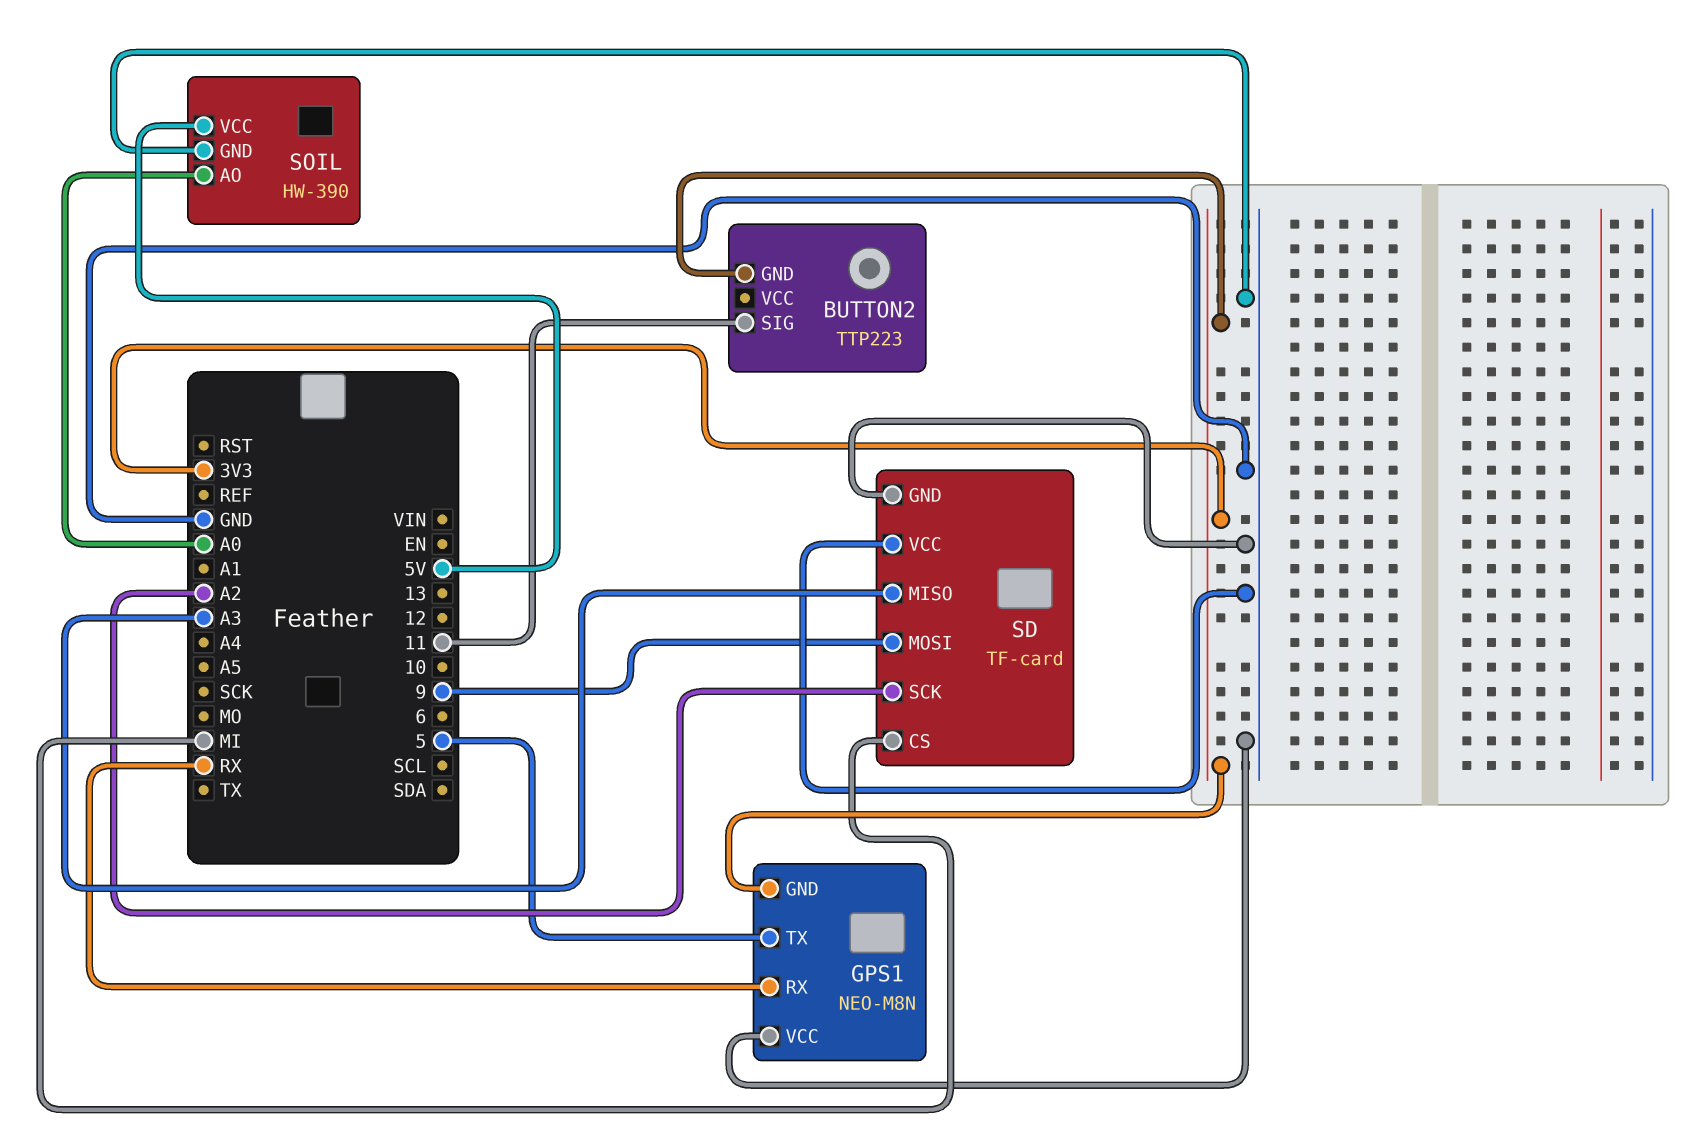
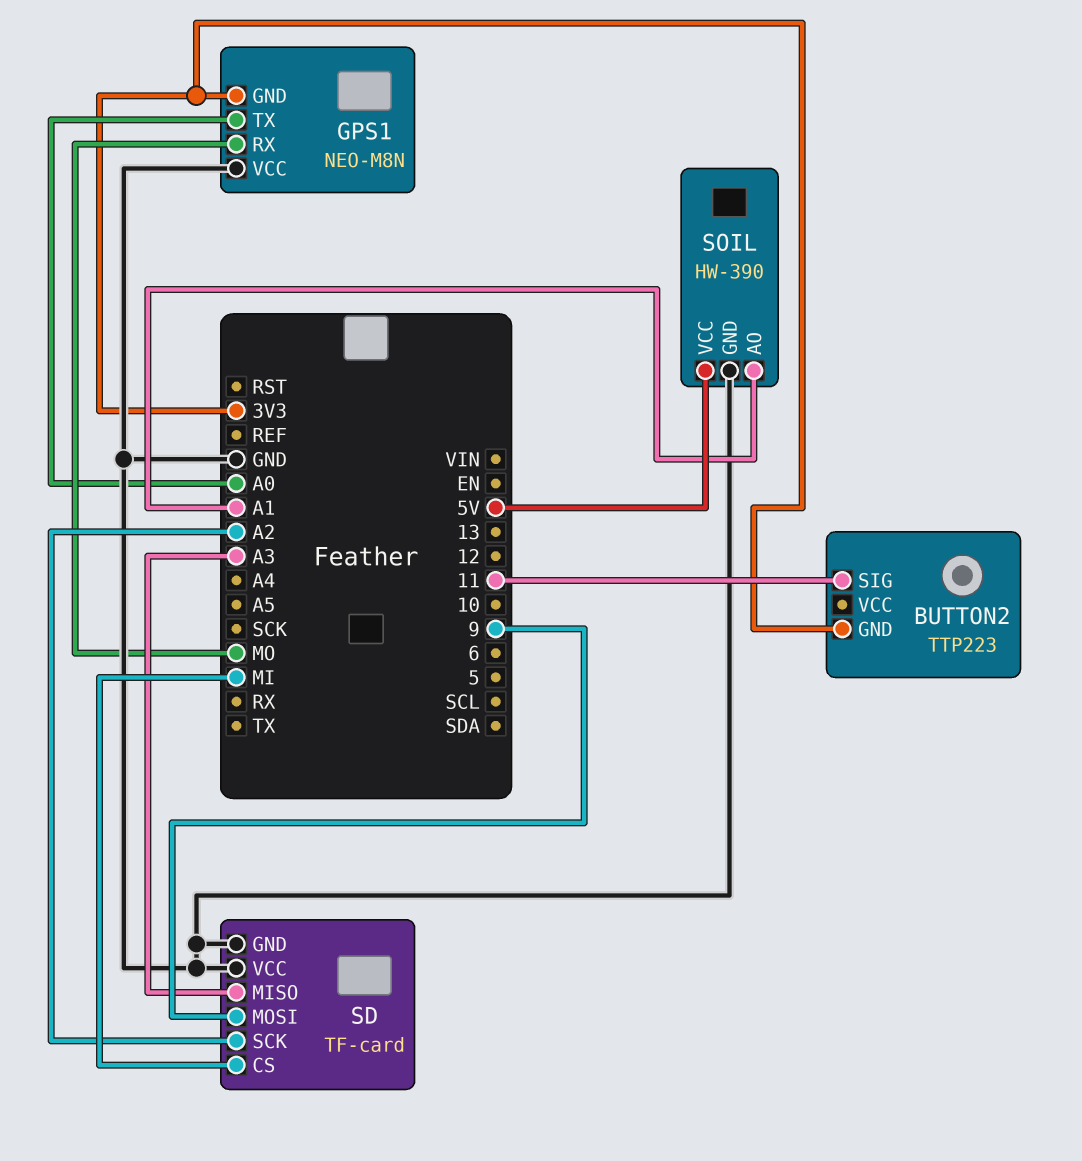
GPS1 pin RX: RX -> MO
GPS1 pin TX: 5 -> A0
SOIL pin AO: A0 -> A1

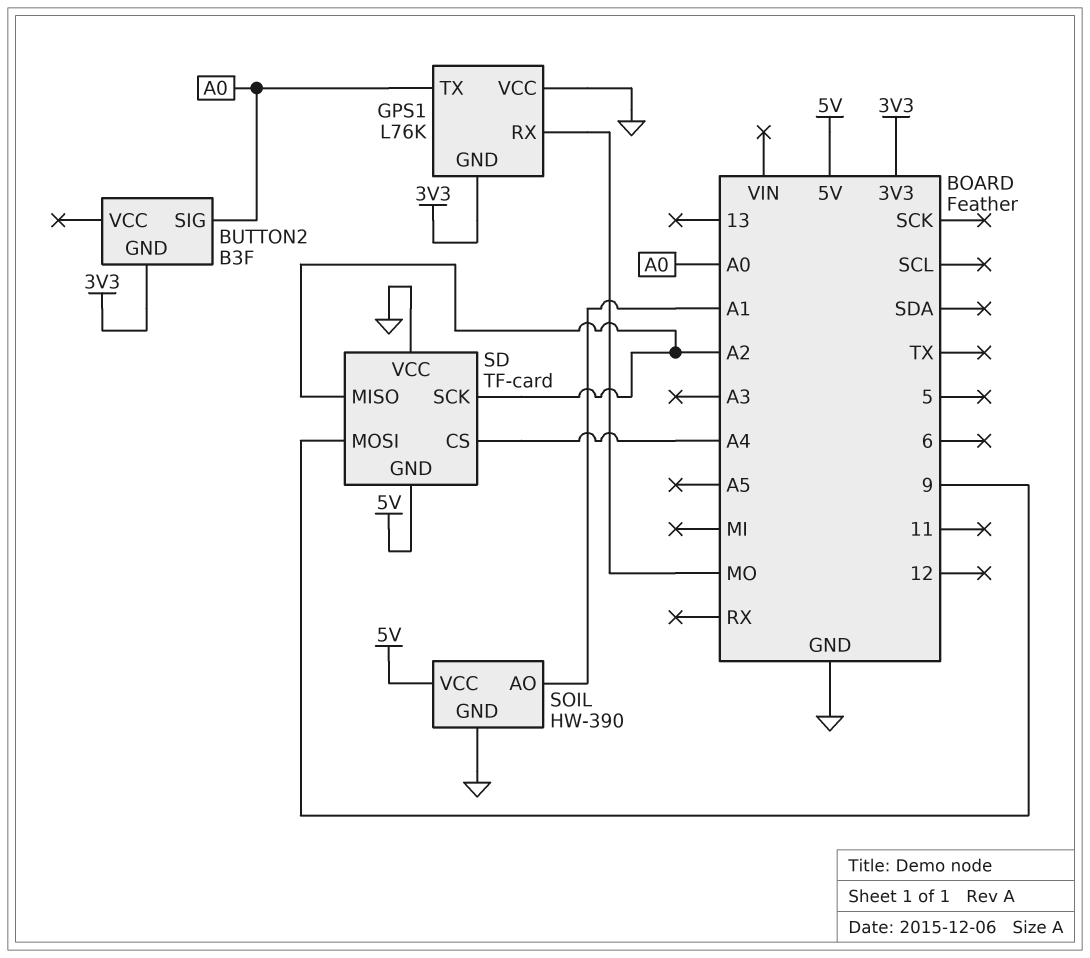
BUTTON2: TTP223 -> B3F
BUTTON2 pin SIG: 11 -> A0
GPS1: NEO-M8N -> L76K
SD pin CS: MI -> A4
SD pin GND: GND -> 5V
SD pin MISO: A3 -> A2

